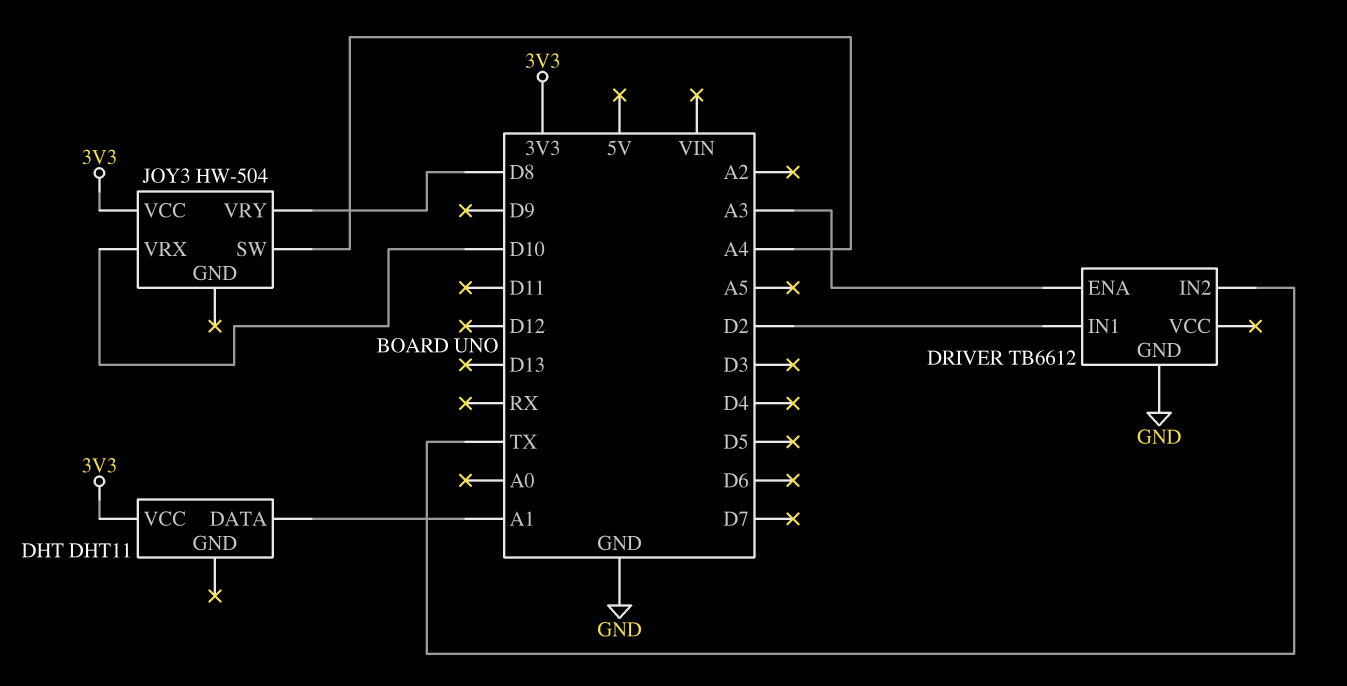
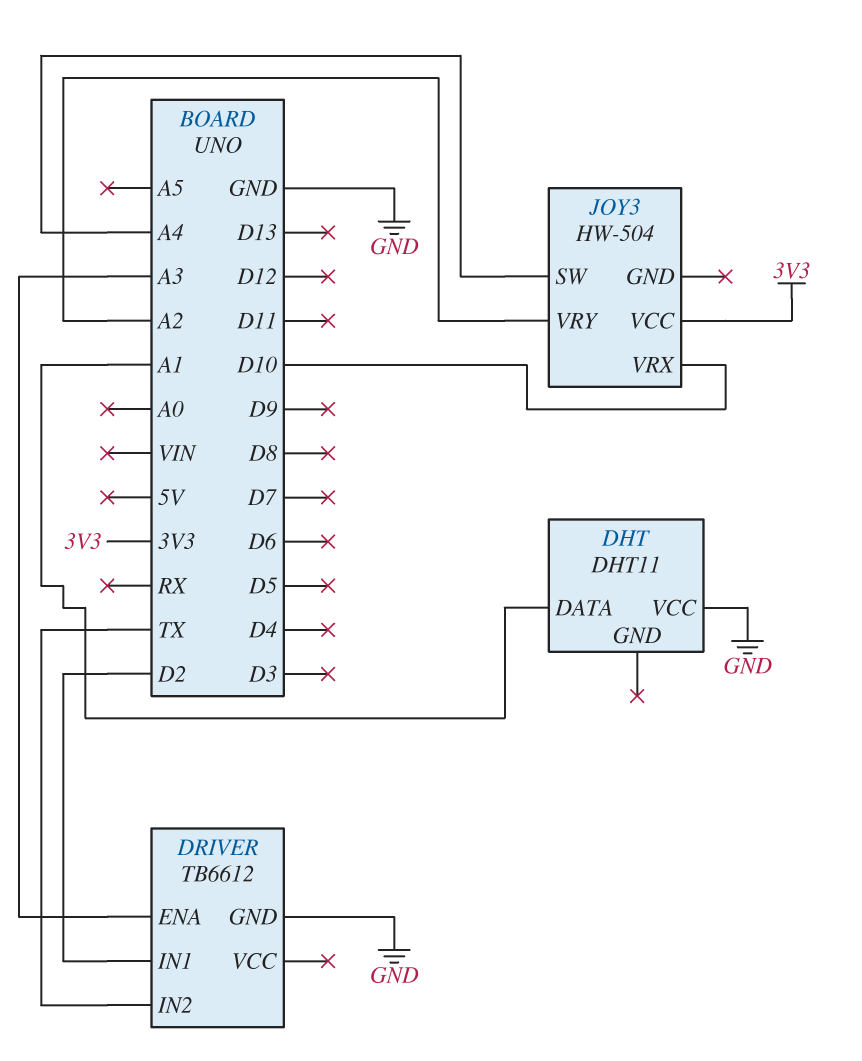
DHT pin VCC: 3V3 -> GND
JOY3 pin VRY: D8 -> A2

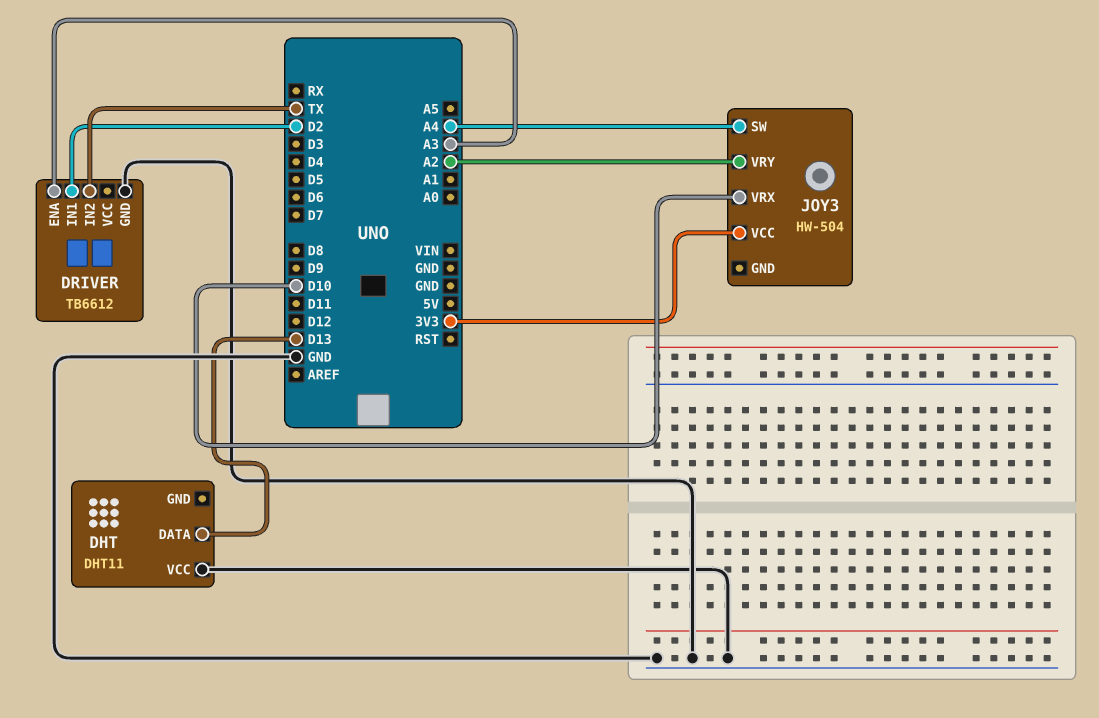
DHT pin DATA: A1 -> D13

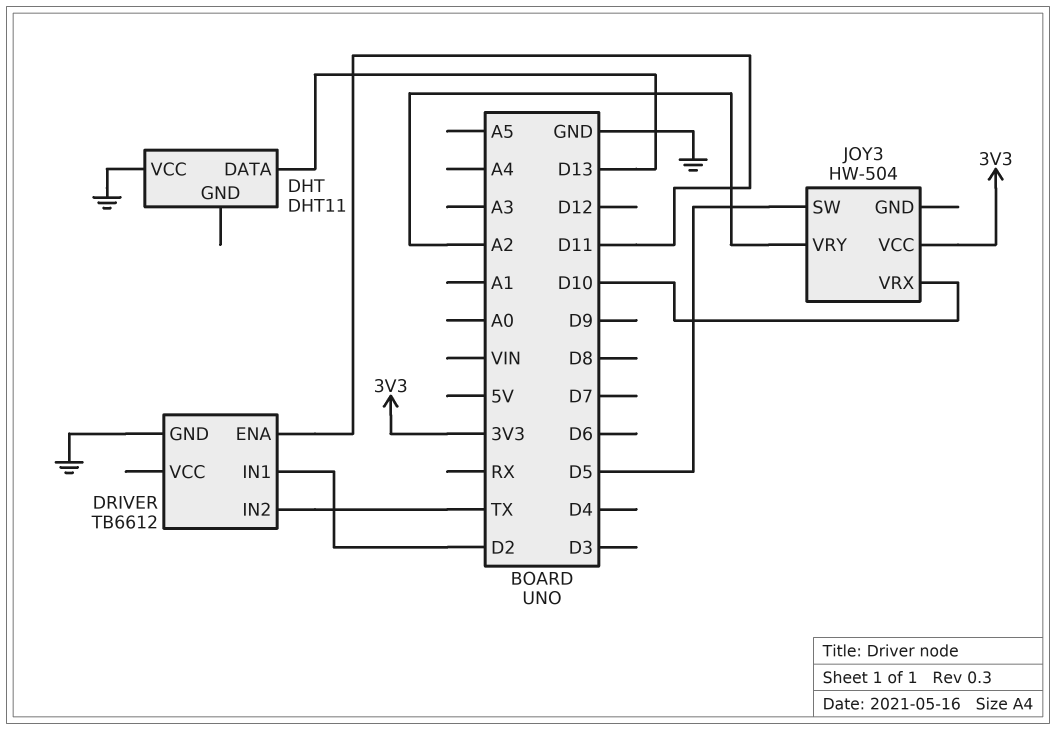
DRIVER pin ENA: A3 -> D11
JOY3 pin SW: A4 -> D5

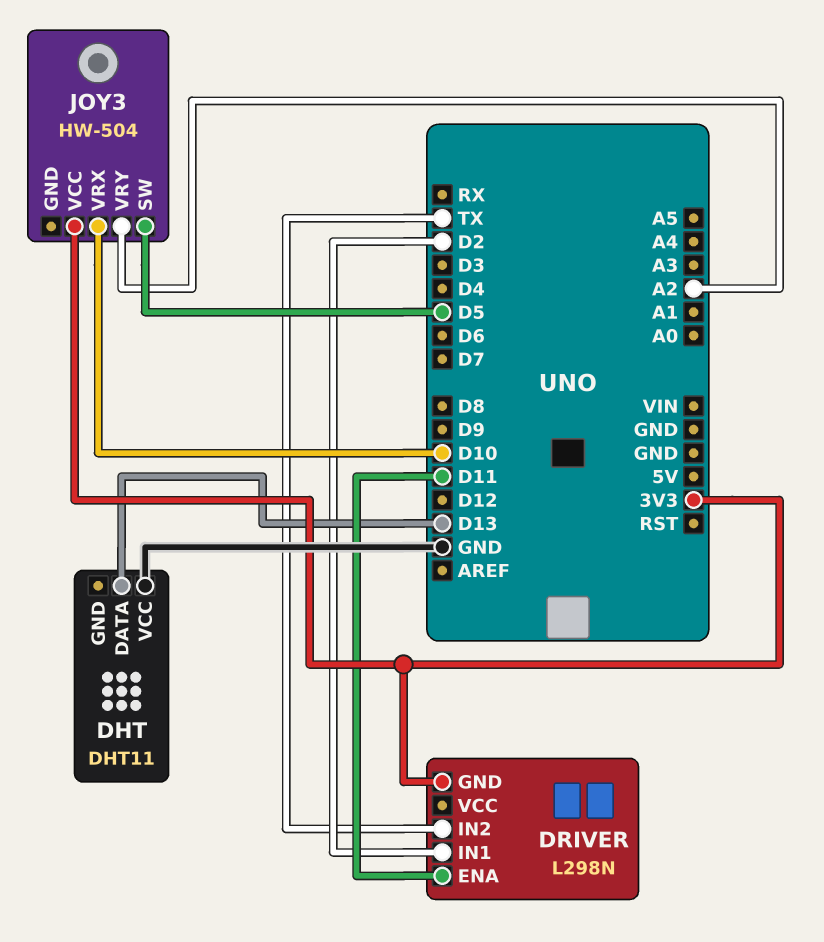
DRIVER: TB6612 -> L298N
DRIVER pin GND: GND -> 3V3

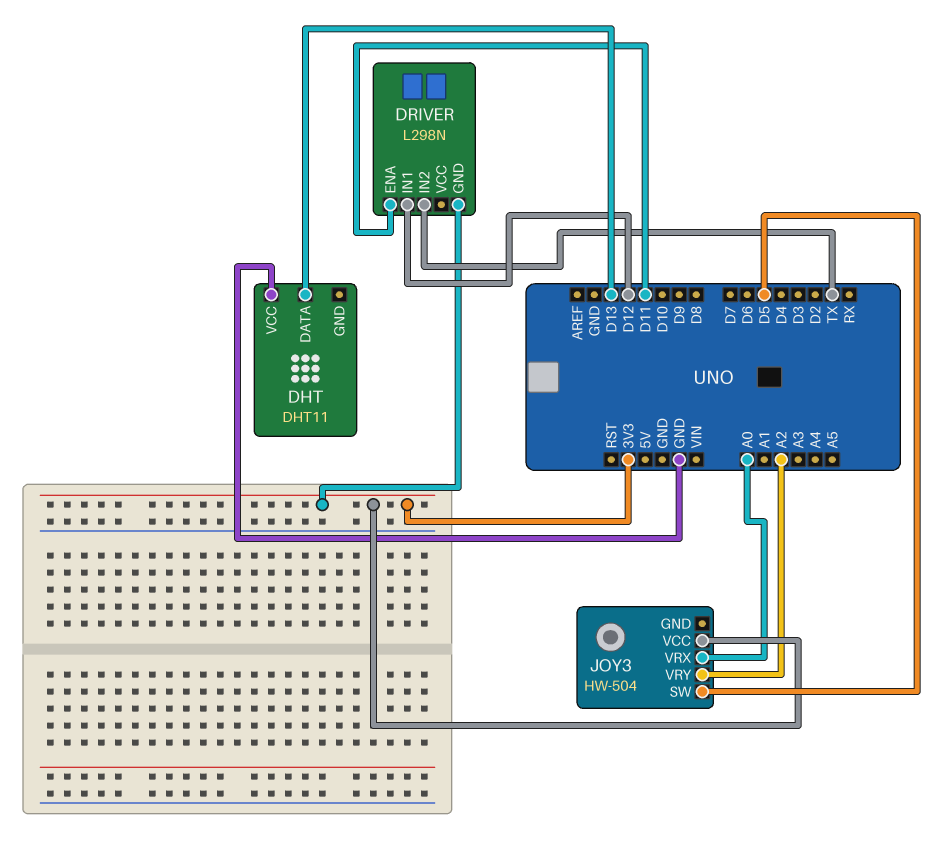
DRIVER pin IN1: D2 -> D12
JOY3 pin VRX: D10 -> A0

